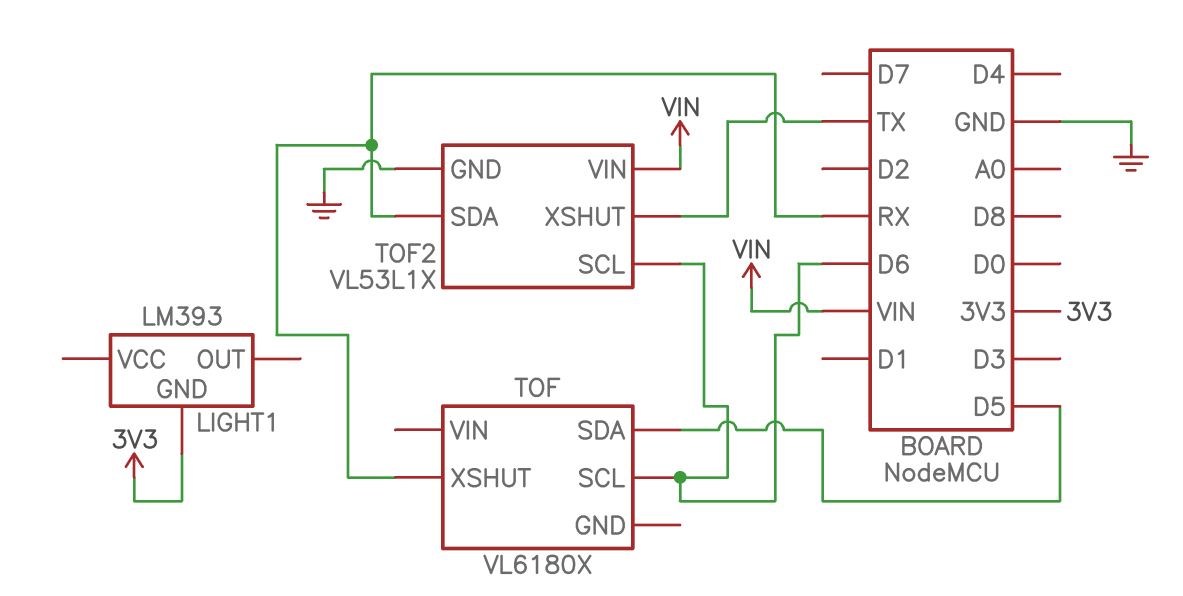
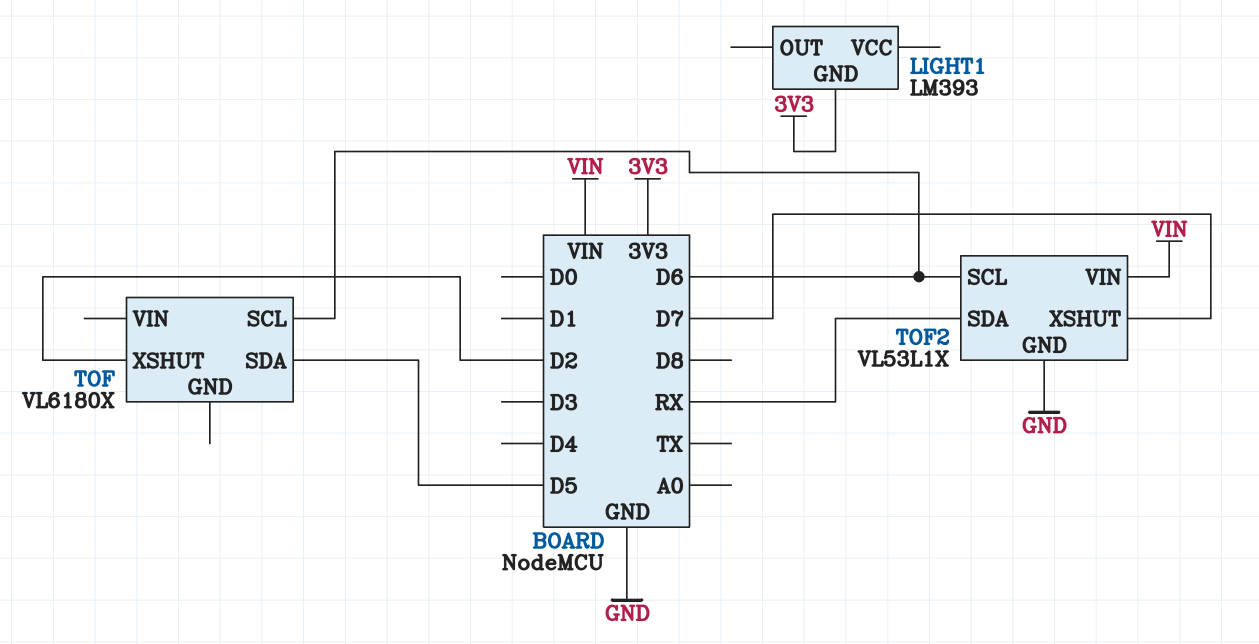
TOF pin XSHUT: RX -> D2
TOF2 pin XSHUT: TX -> D7

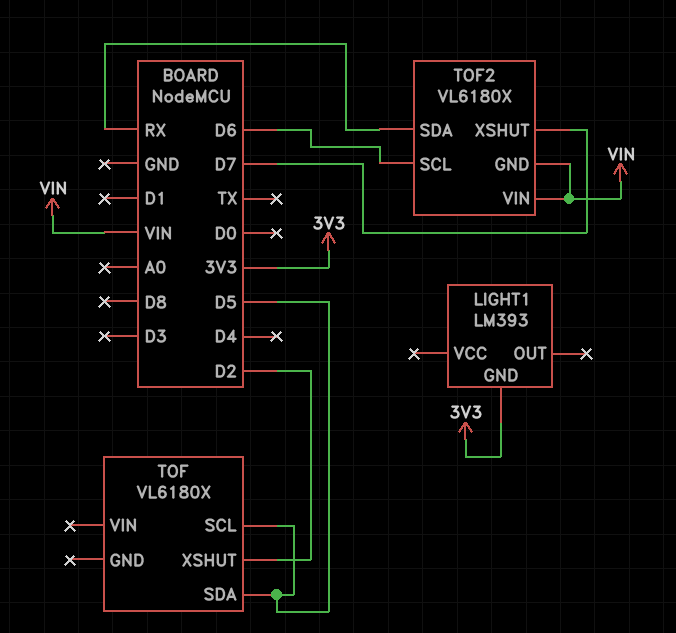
TOF pin SCL: D6 -> D5
TOF2: VL53L1X -> VL6180X
TOF2 pin GND: GND -> VIN

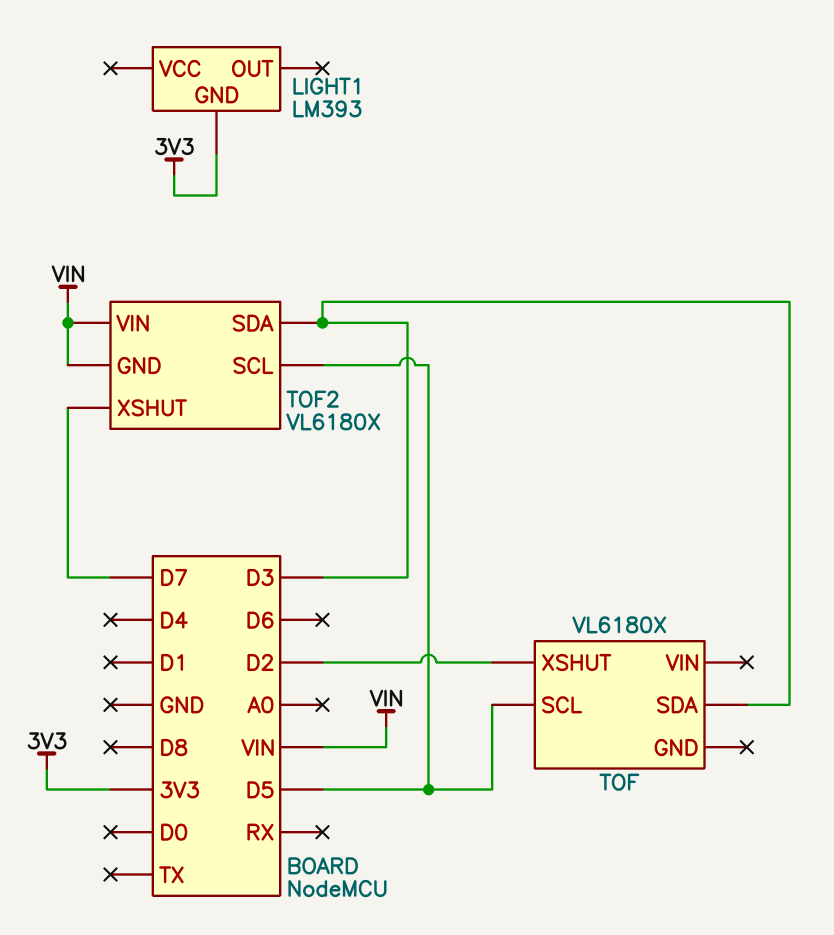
TOF pin SDA: D5 -> D3
TOF2 pin SCL: D6 -> D5
TOF2 pin SDA: RX -> D3

